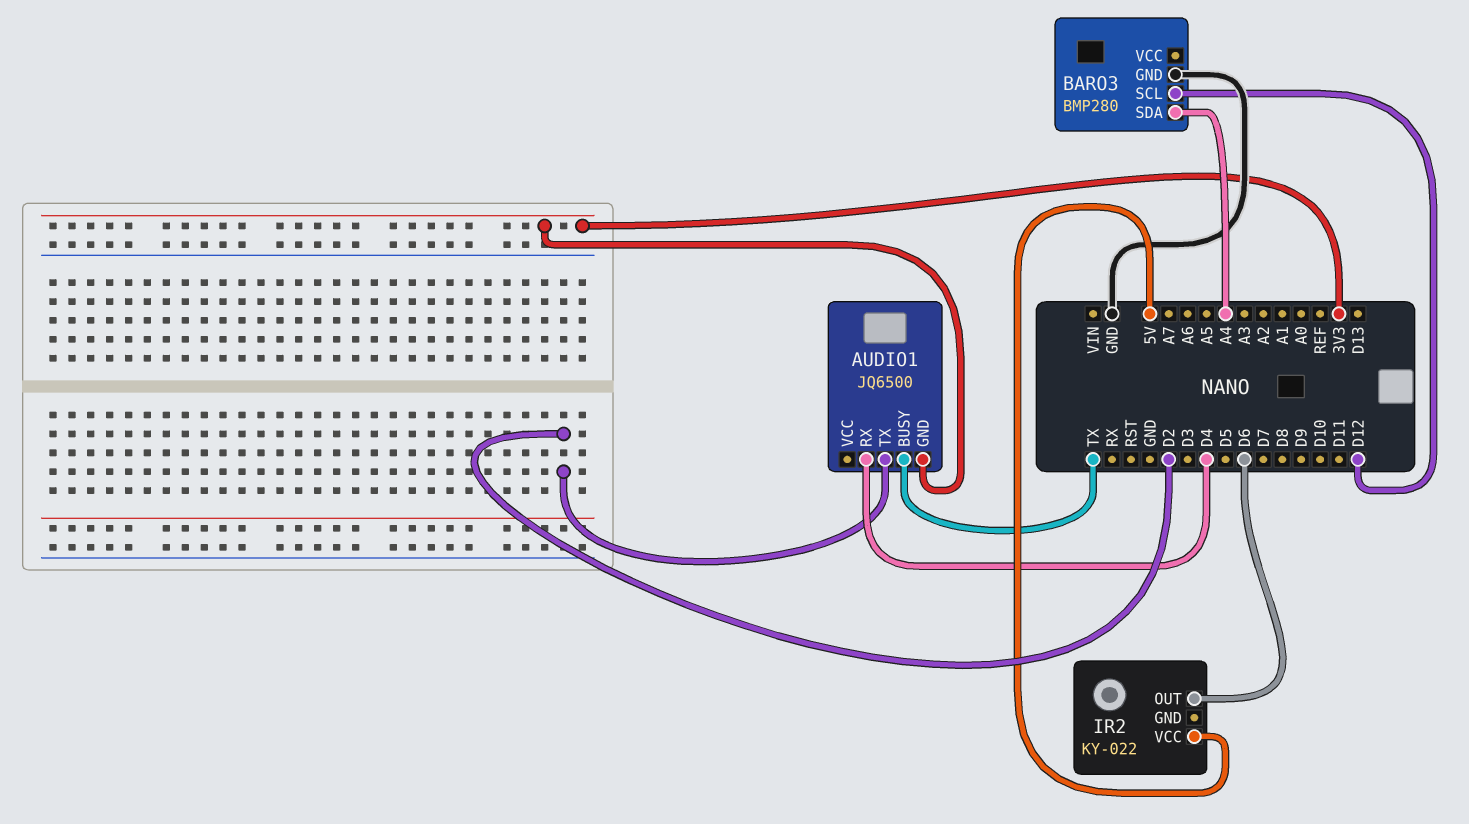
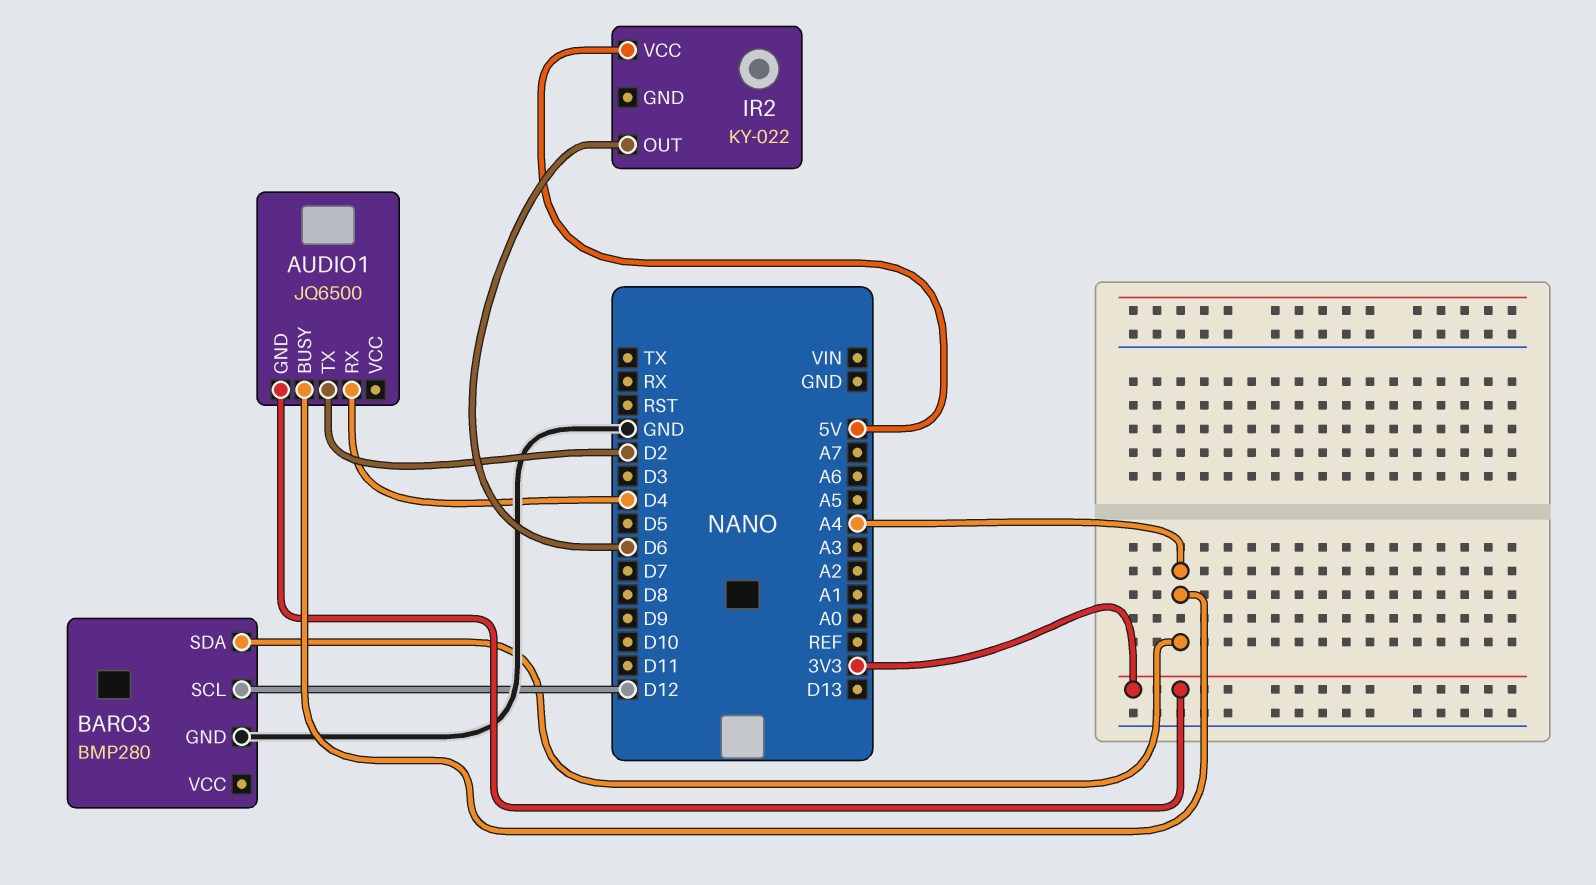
AUDIO1 pin BUSY: TX -> A4

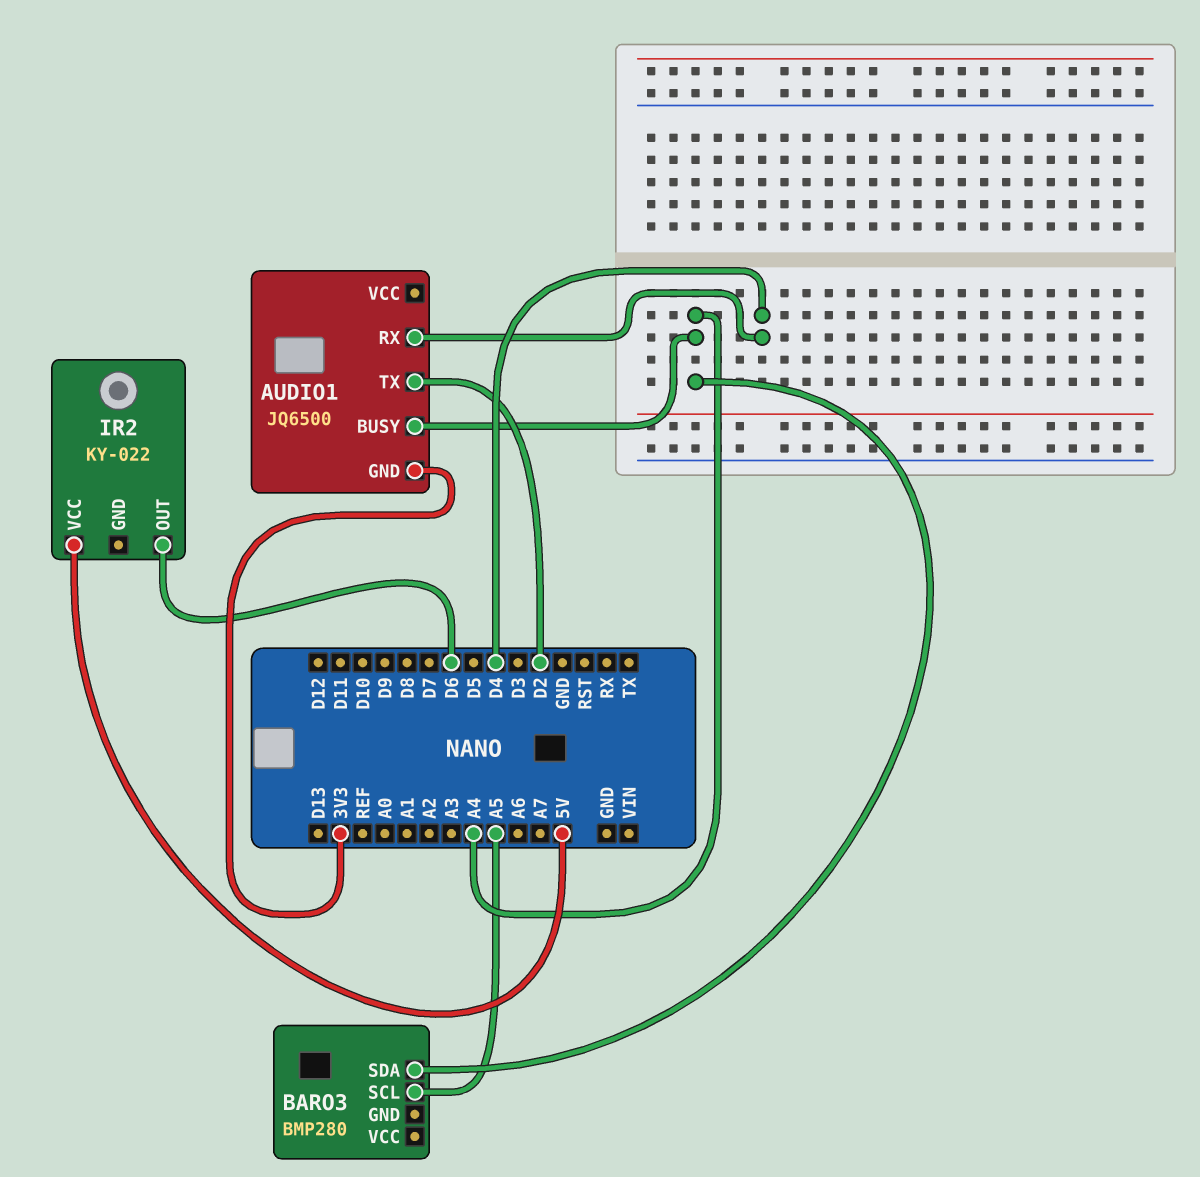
BARO3 pin GND: GND -> none
BARO3 pin SCL: D12 -> A5

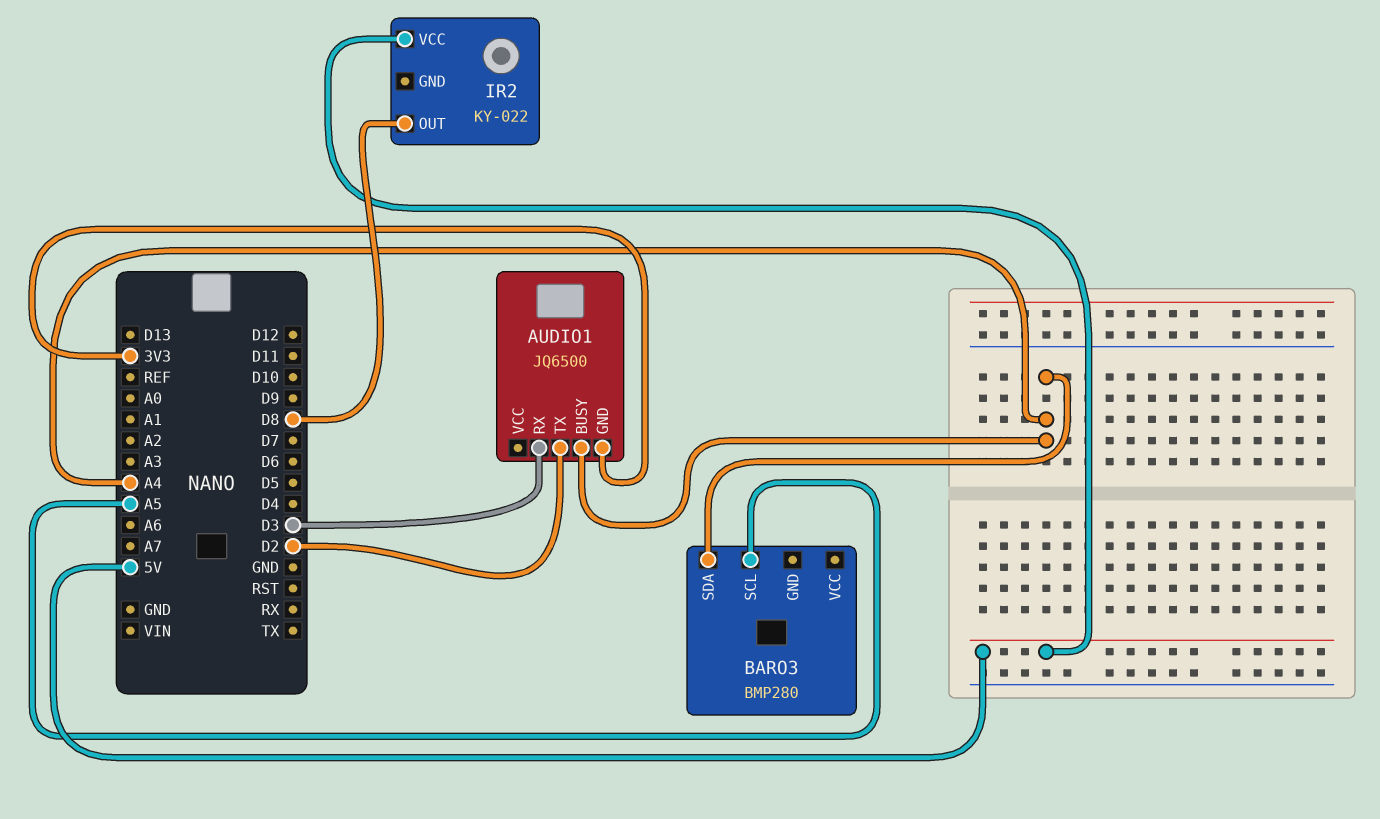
AUDIO1 pin RX: D4 -> D3
IR2 pin OUT: D6 -> D8

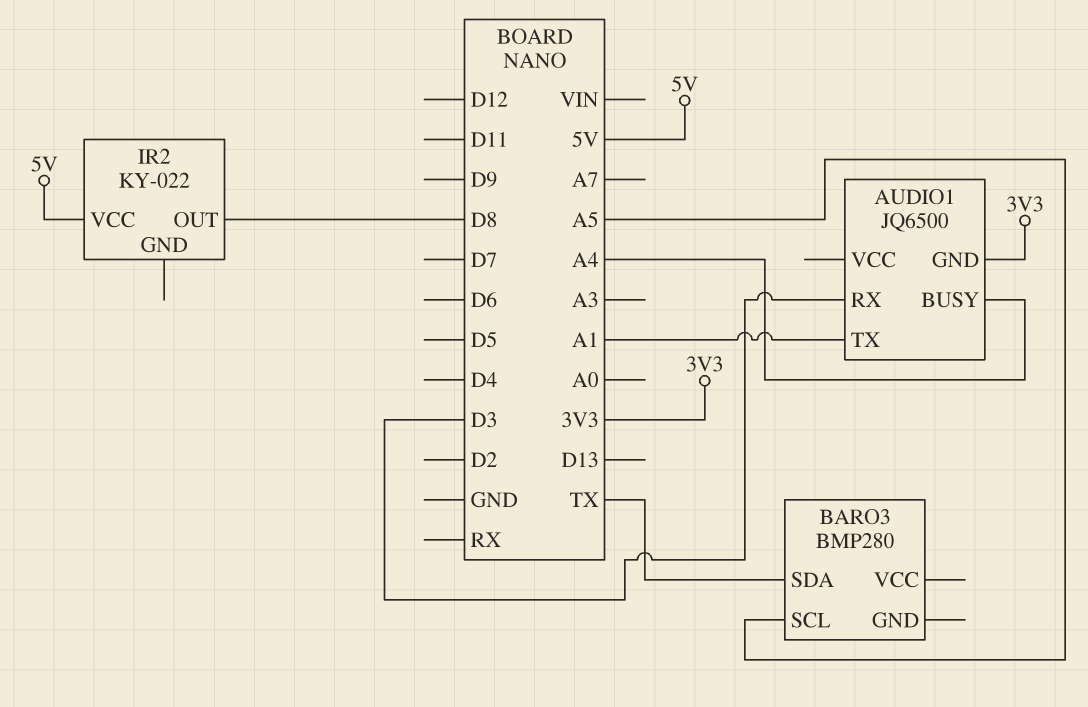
AUDIO1 pin TX: D2 -> A1
BARO3 pin SDA: A4 -> TX

